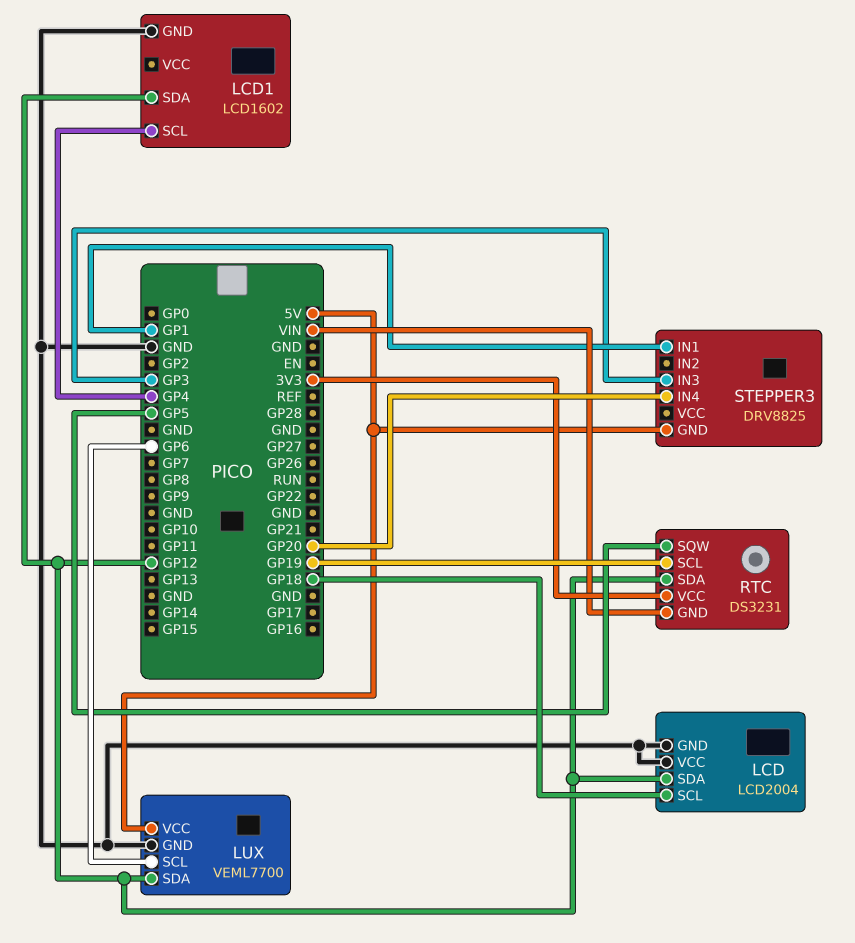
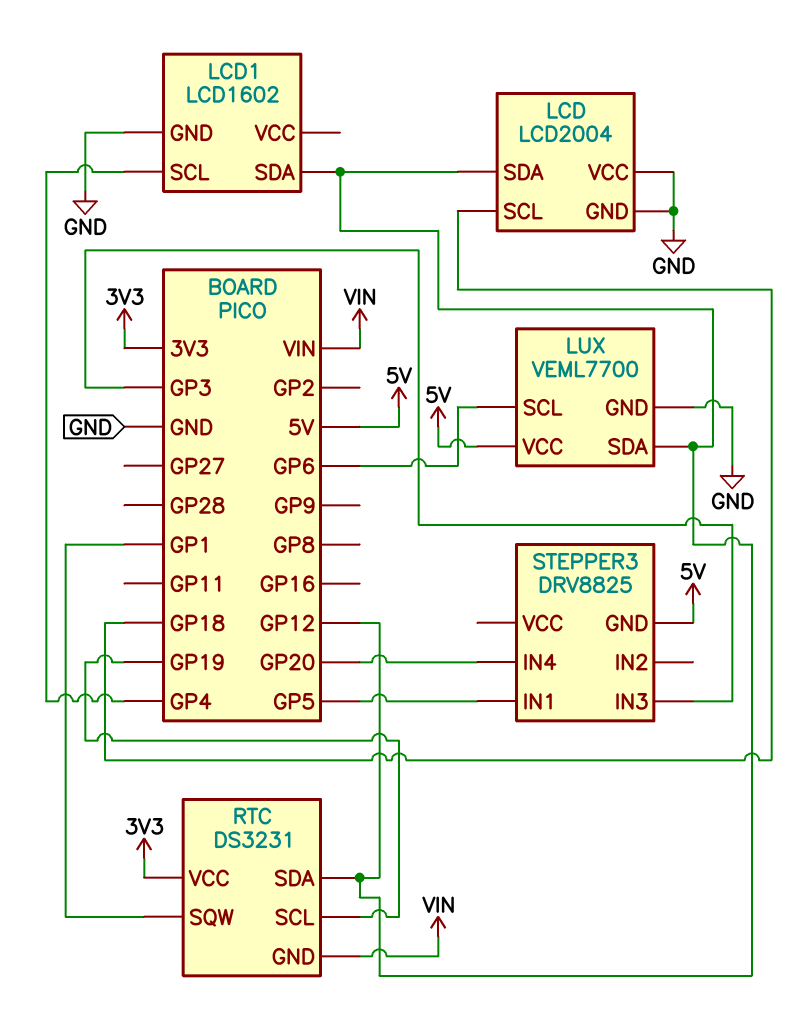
RTC pin SQW: GP5 -> GP1
STEPPER3 pin IN1: GP1 -> GP5

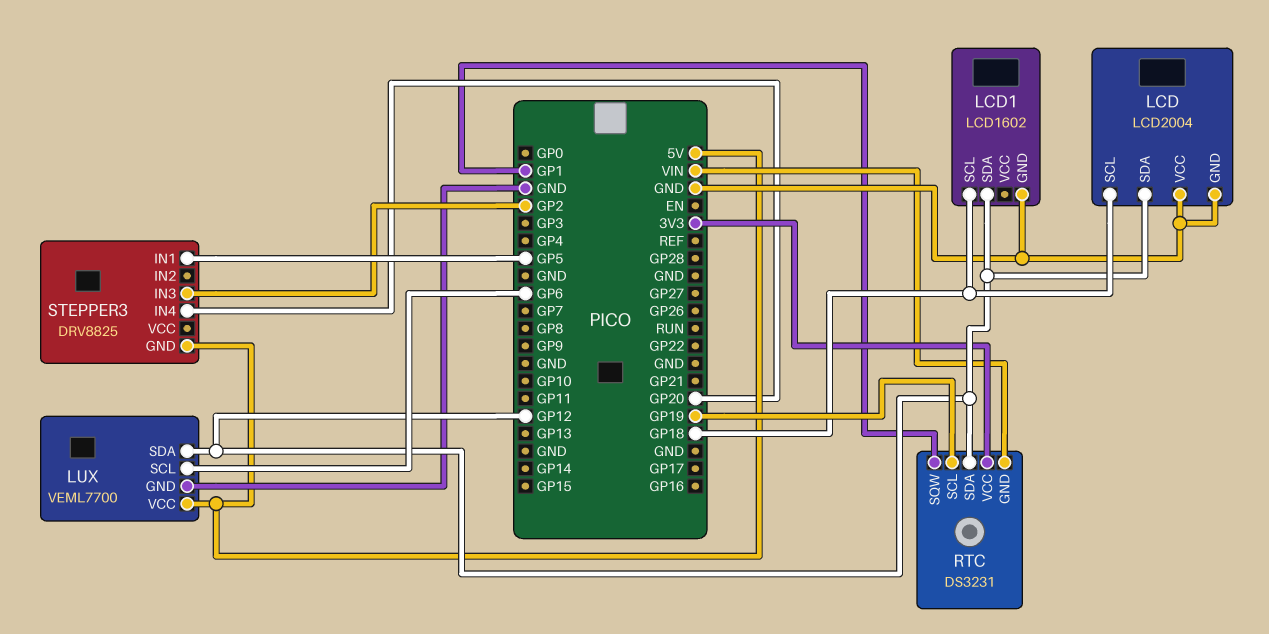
LCD1 pin SCL: GP4 -> GP18
STEPPER3 pin IN3: GP3 -> GP2

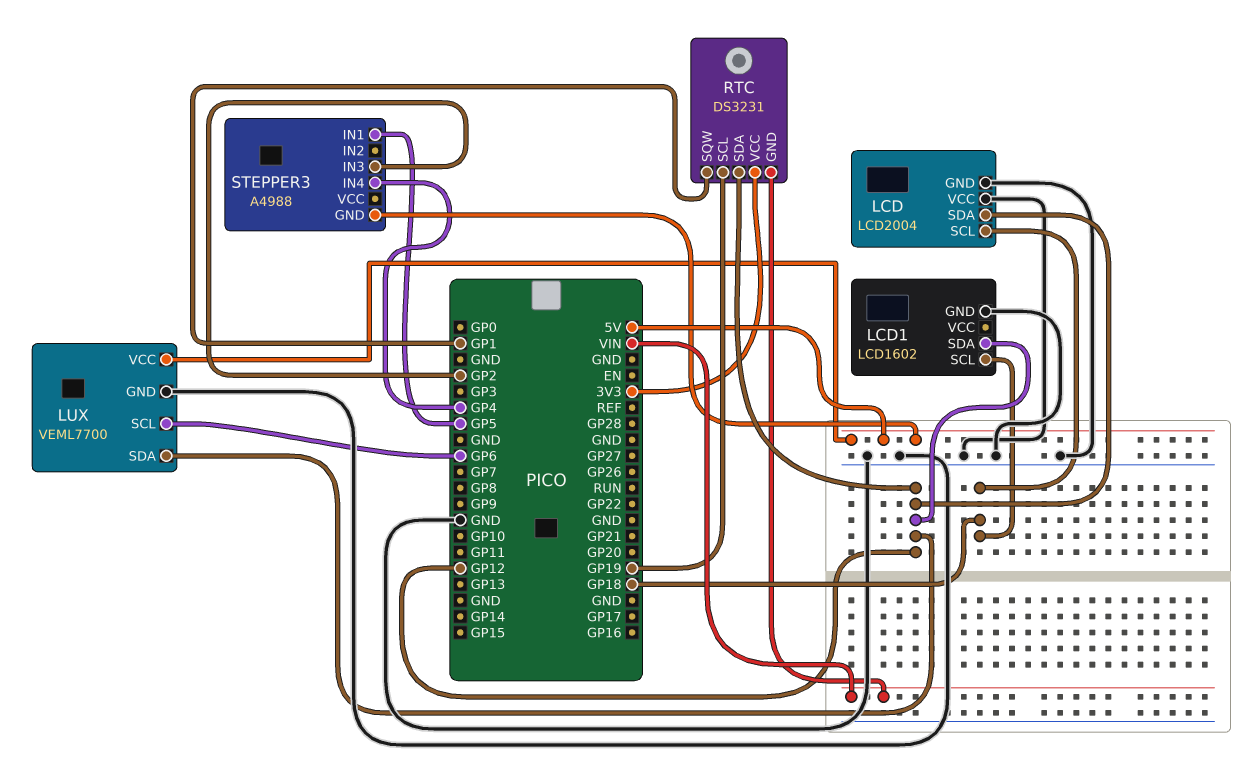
STEPPER3: DRV8825 -> A4988
STEPPER3 pin IN4: GP20 -> GP4

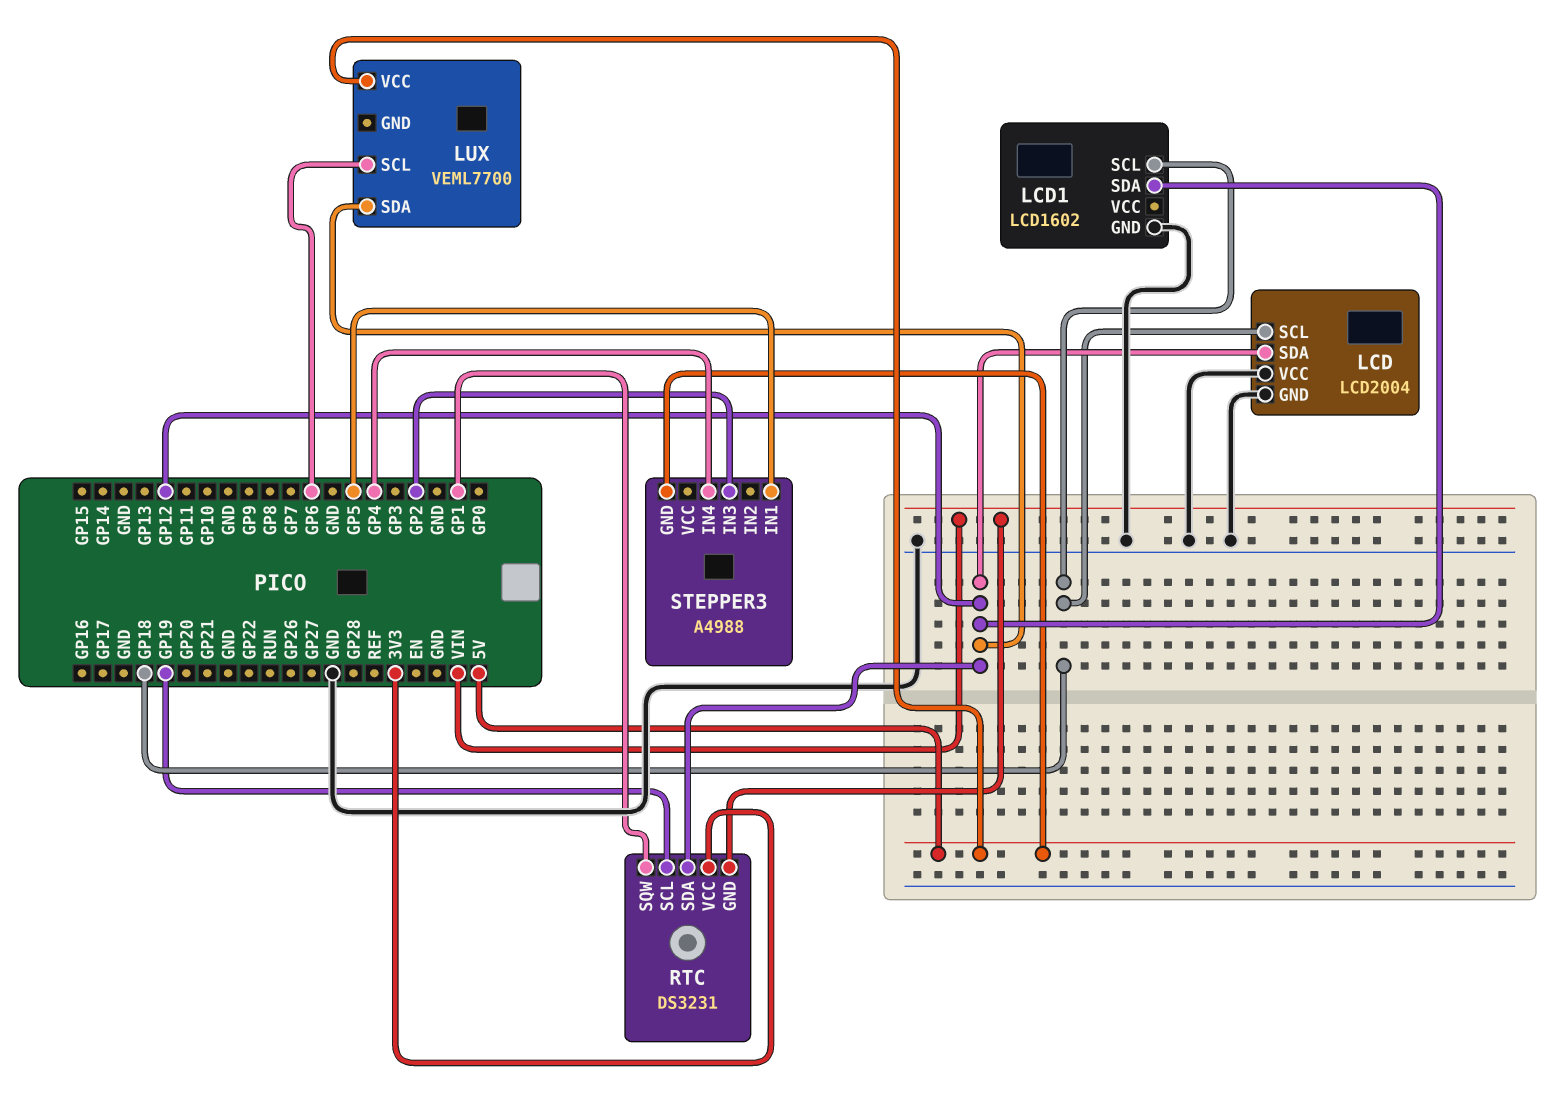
LUX pin GND: GND -> none

